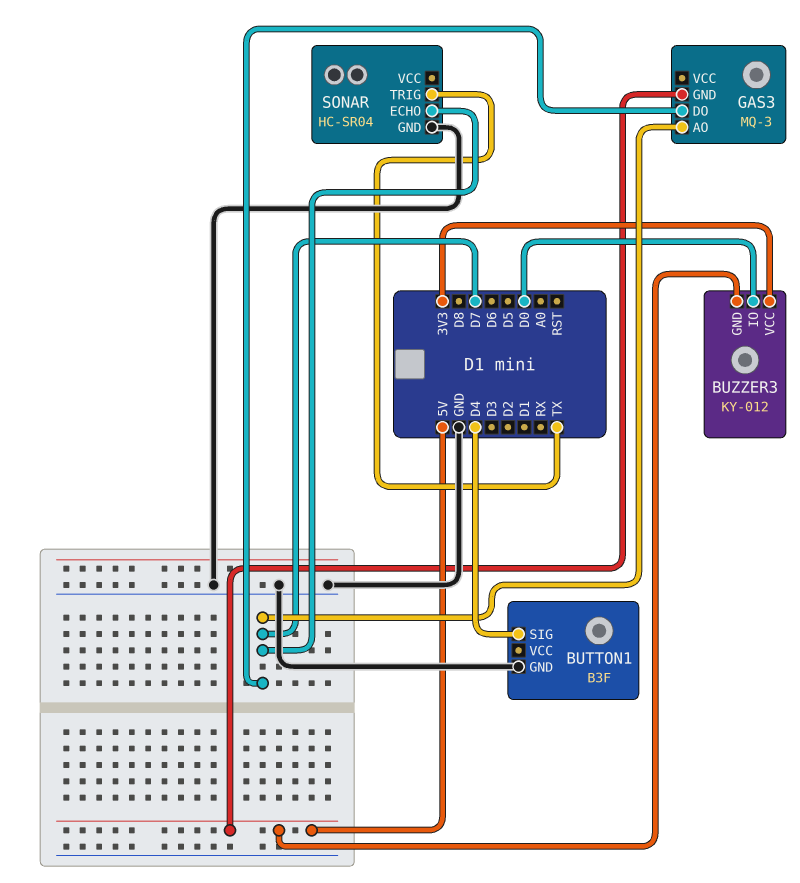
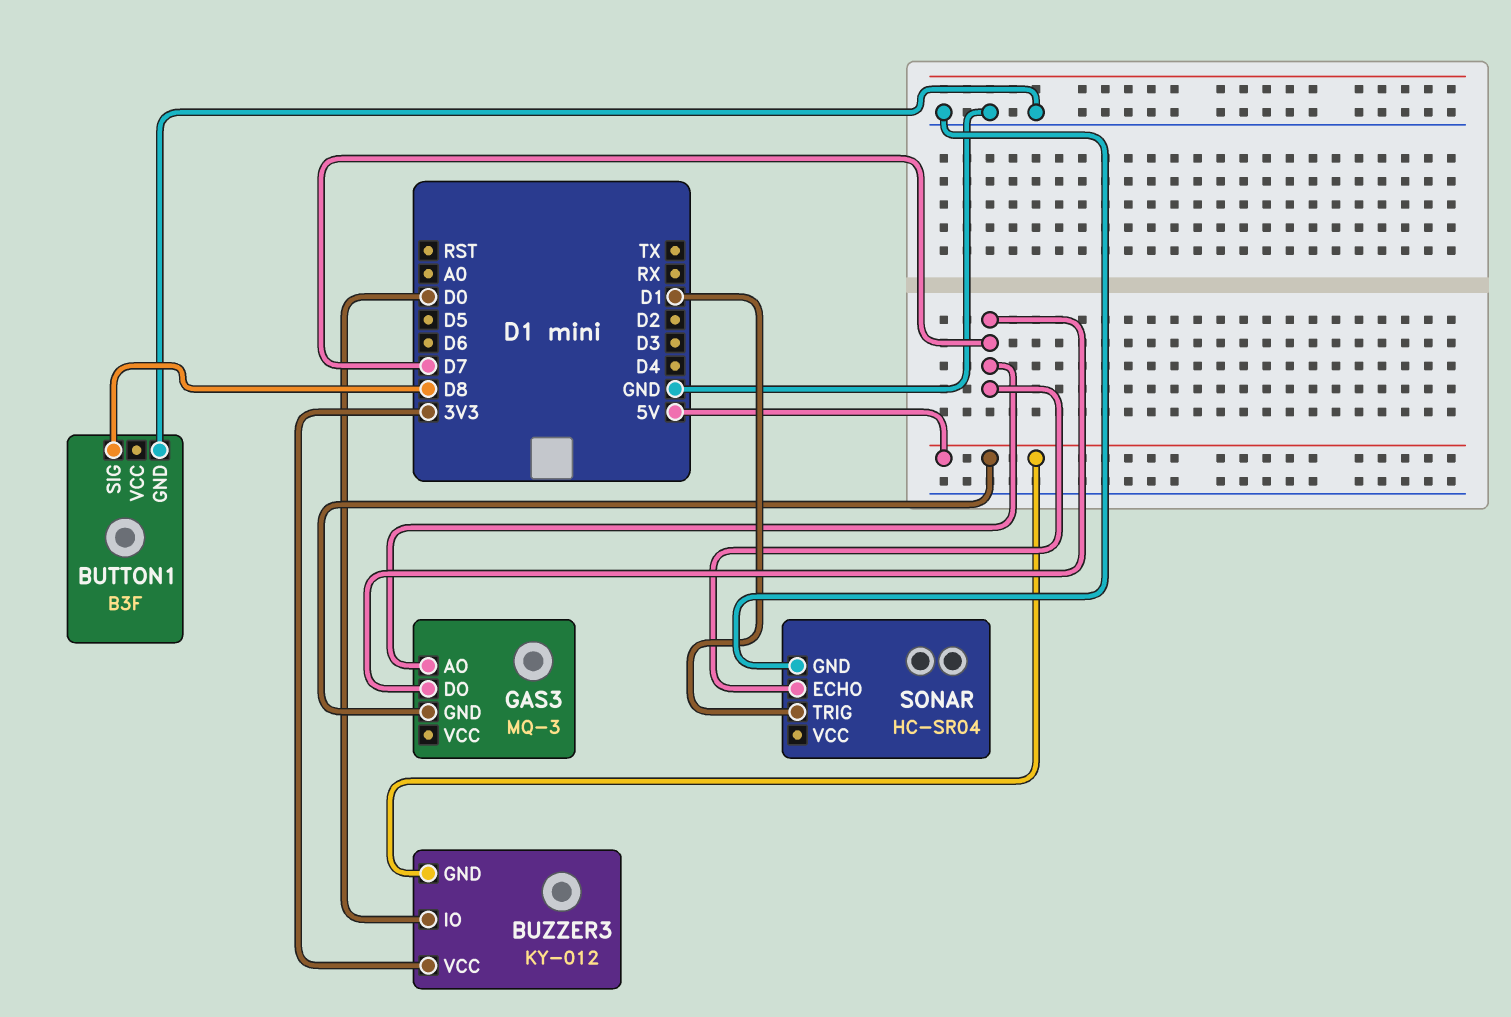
BUTTON1 pin SIG: D4 -> D8
SONAR pin TRIG: TX -> D1

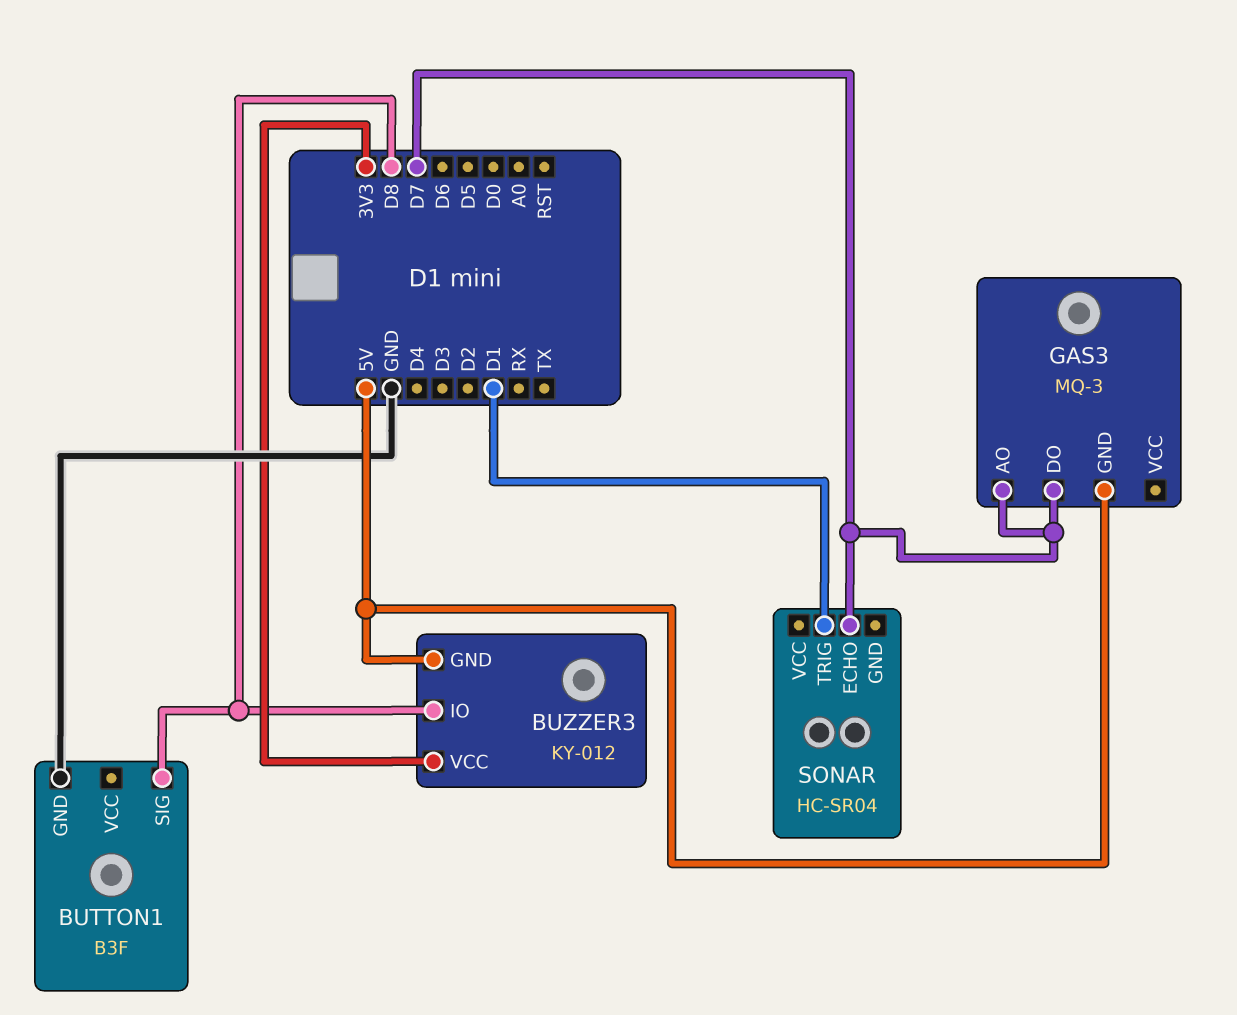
BUZZER3 pin IO: D0 -> D8
SONAR pin GND: GND -> none

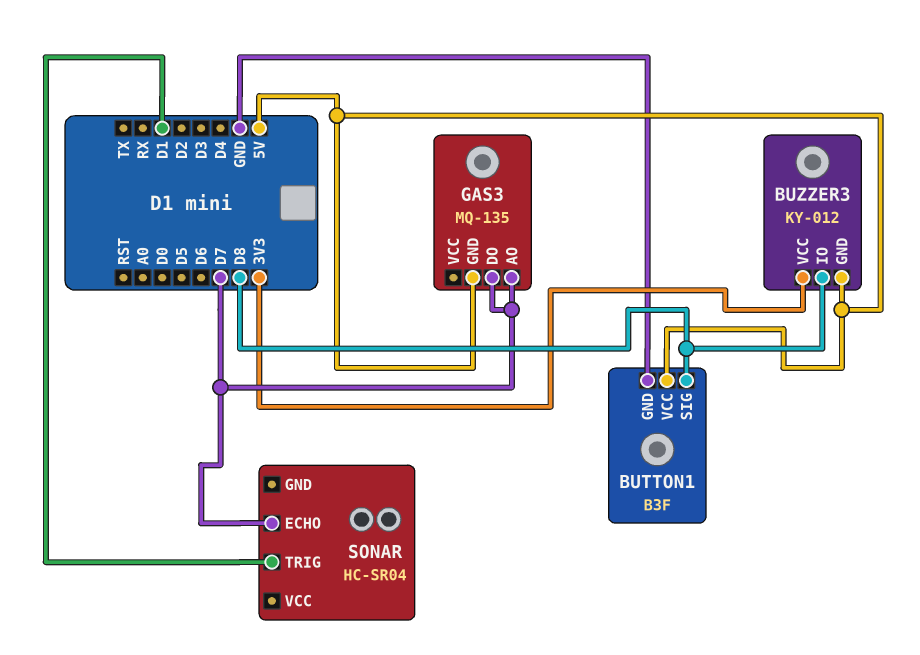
BUTTON1 pin VCC: none -> 5V
GAS3: MQ-3 -> MQ-135

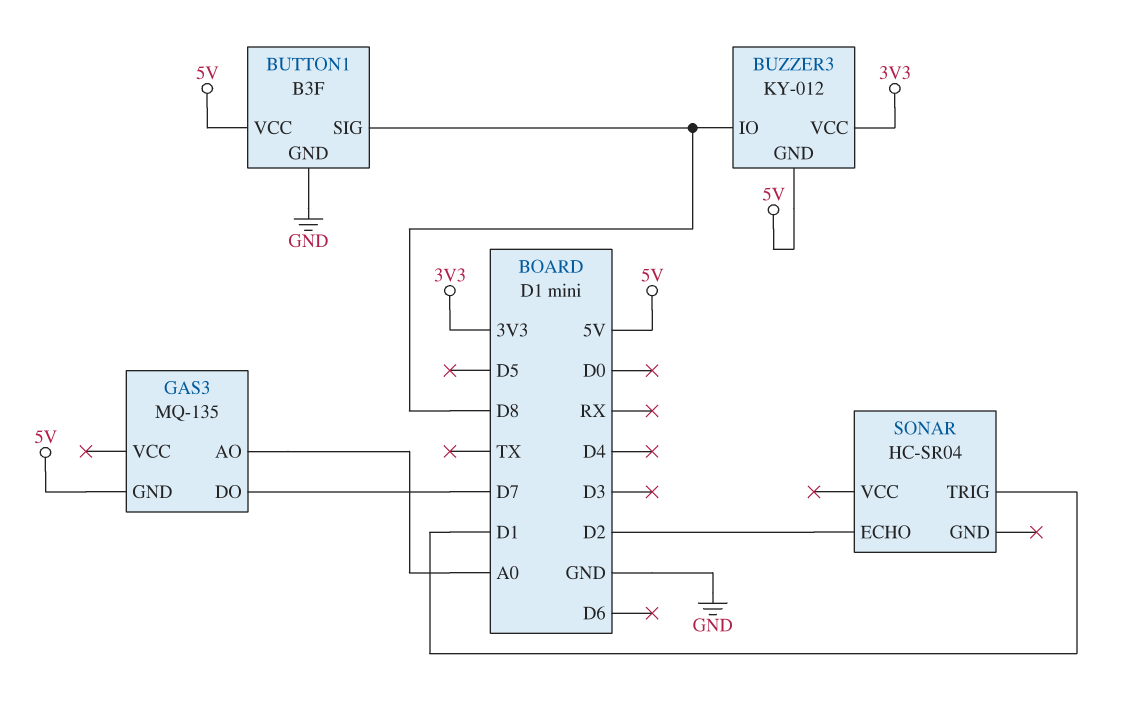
GAS3 pin AO: D7 -> A0
SONAR pin ECHO: D7 -> D2

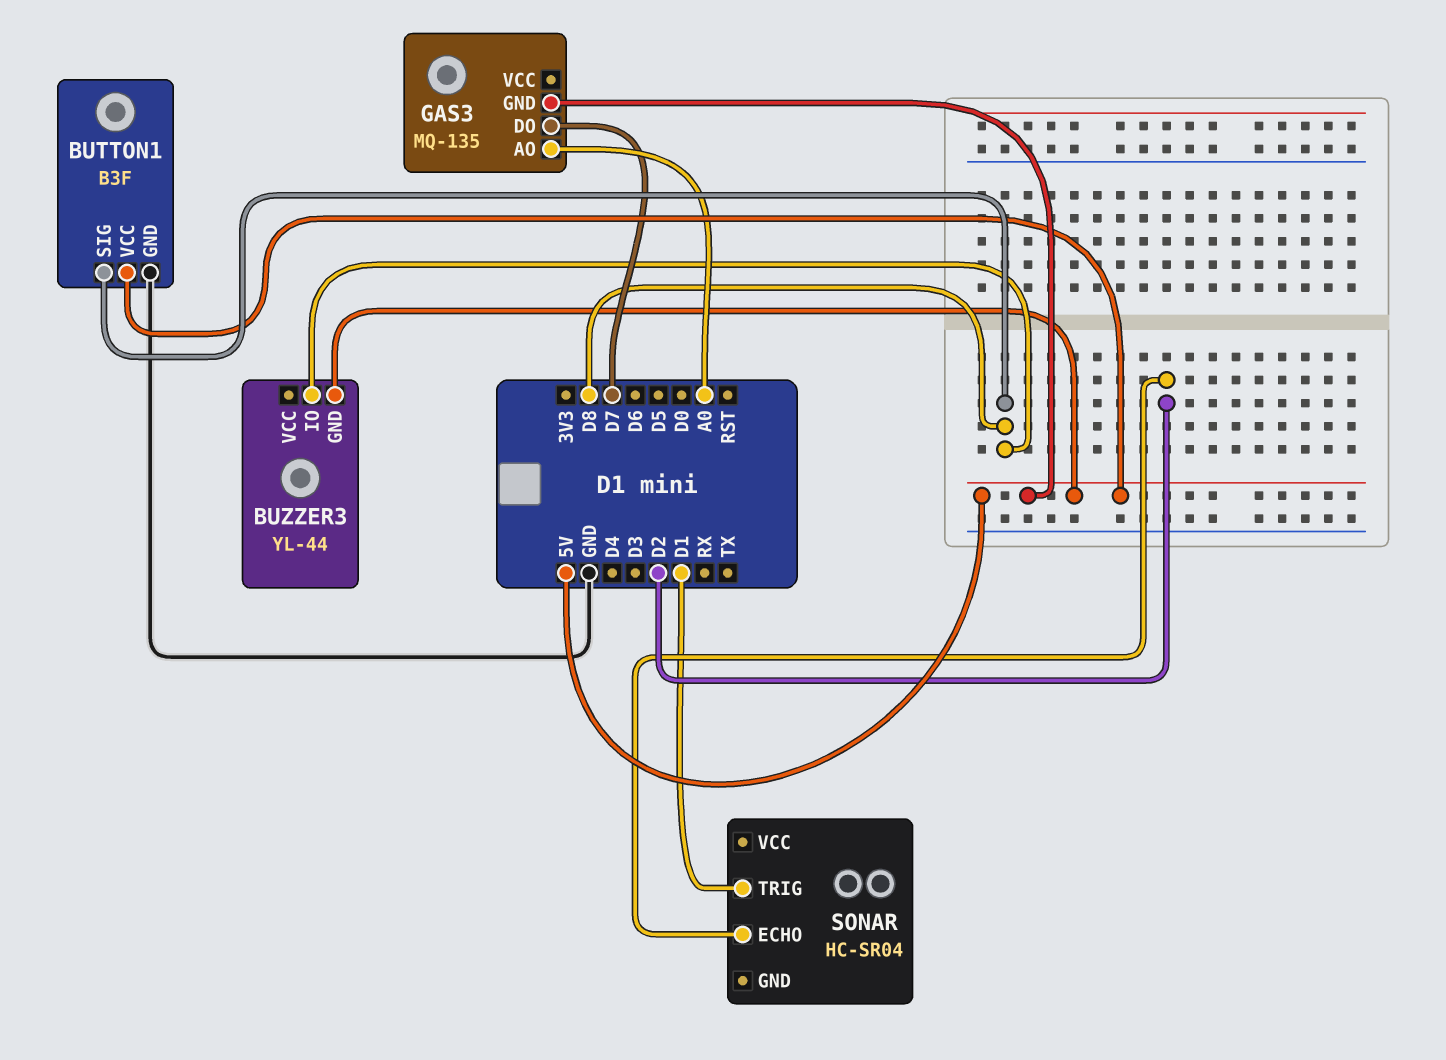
BUZZER3: KY-012 -> YL-44
BUZZER3 pin VCC: 3V3 -> none

